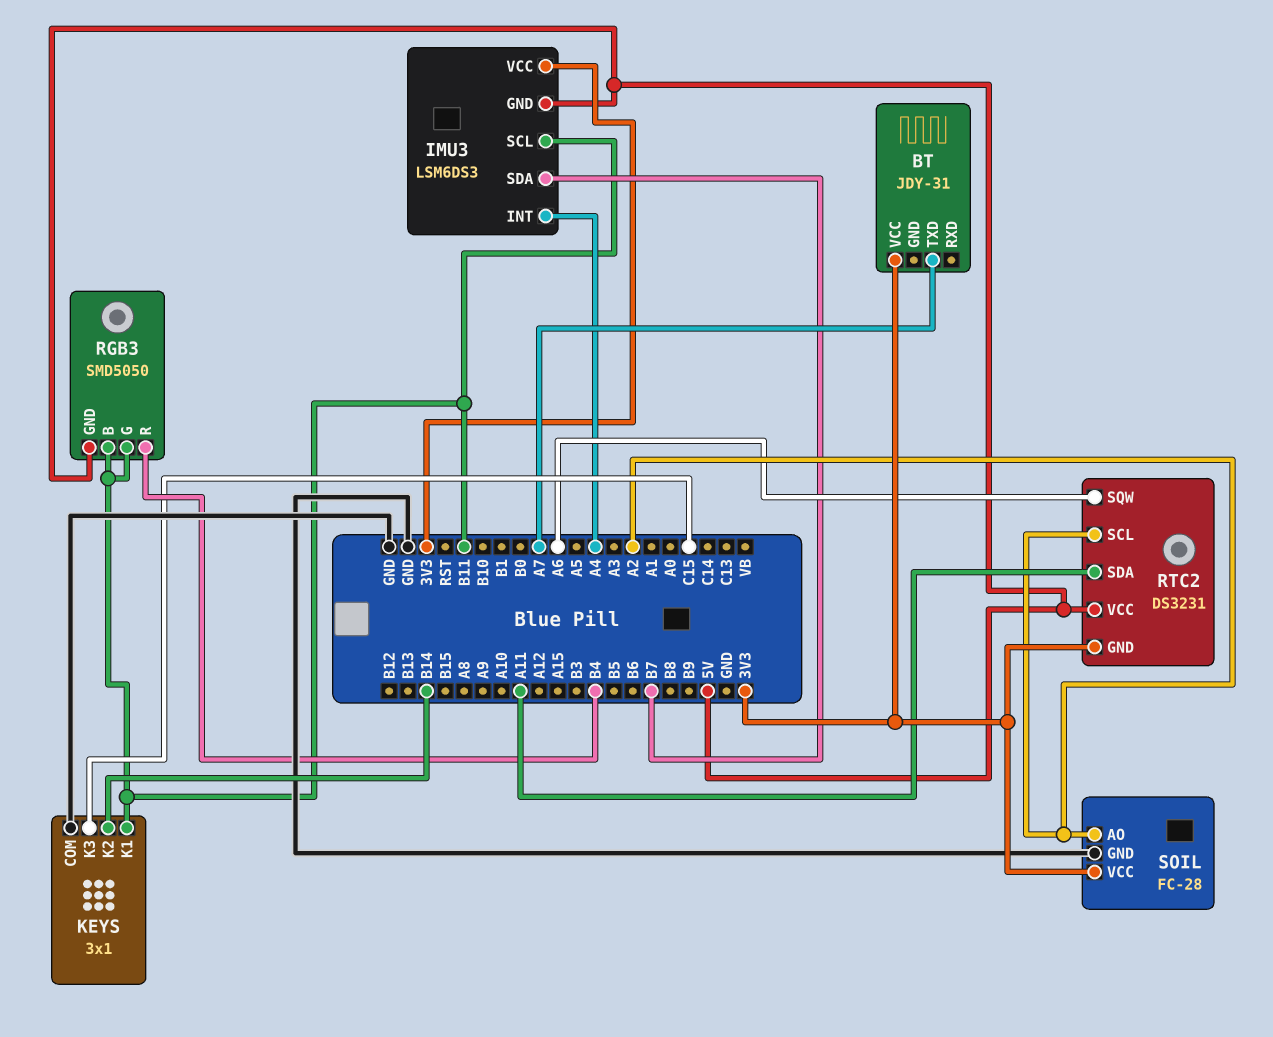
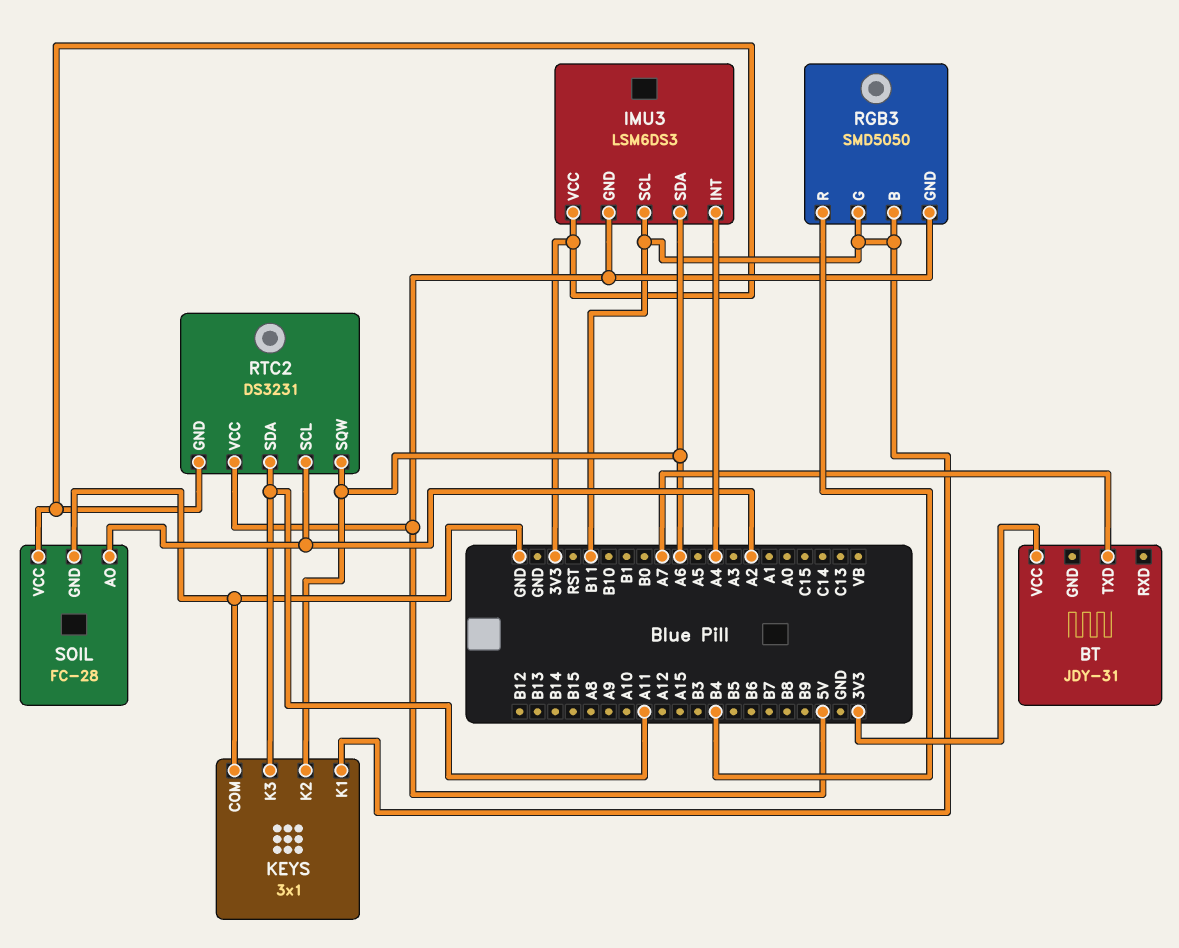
IMU3 pin SDA: B7 -> A6
KEYS pin K2: B14 -> A6
KEYS pin K3: C15 -> A11

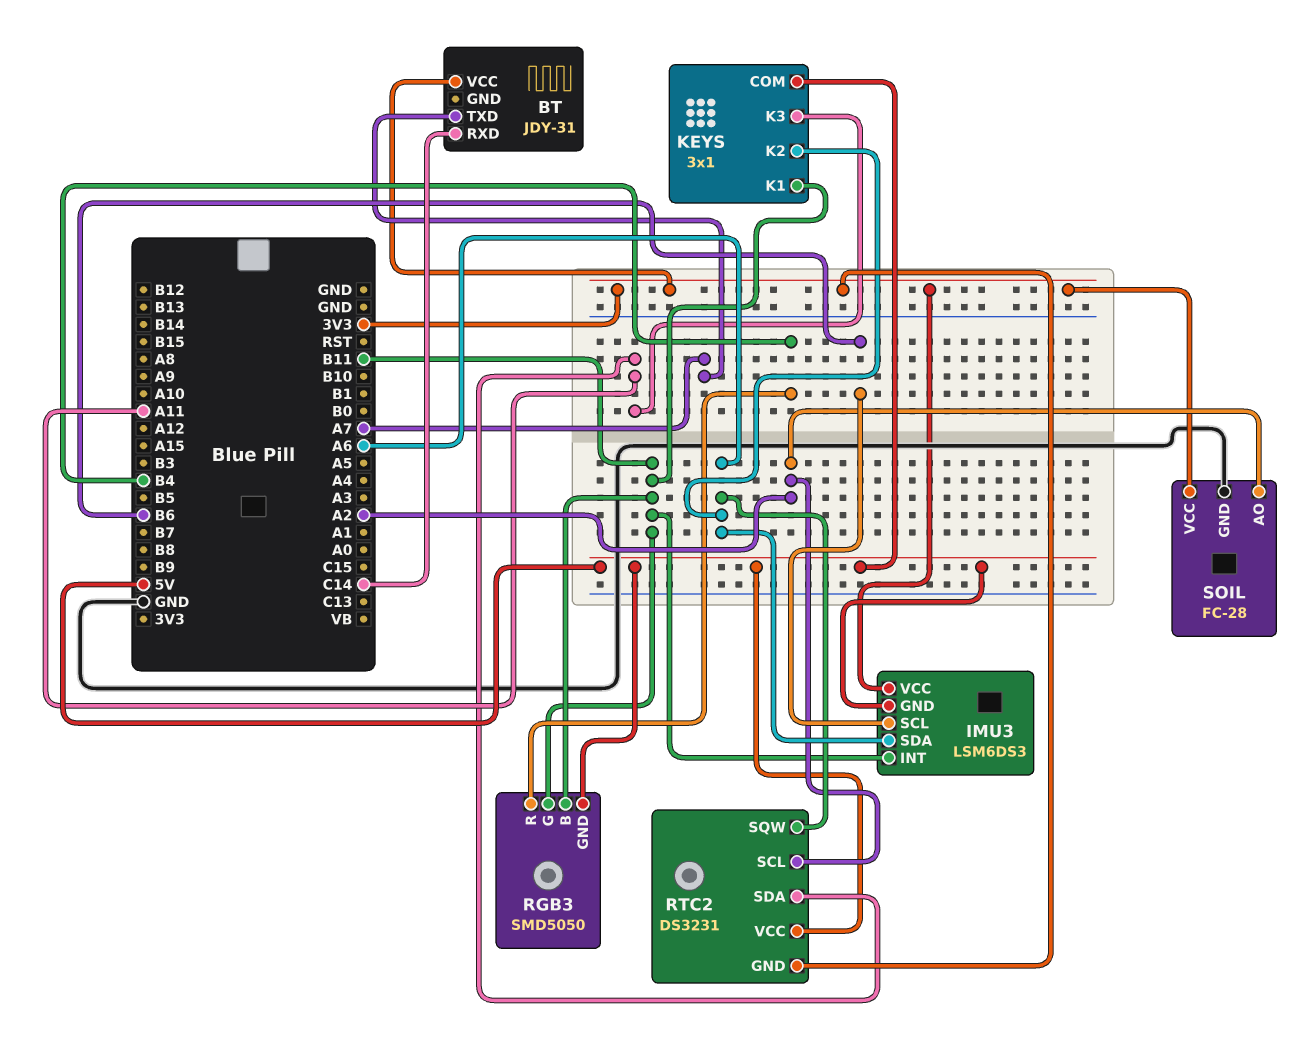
BT pin RXD: none -> C14
IMU3 pin INT: A4 -> B11
IMU3 pin SCL: B11 -> B6
KEYS pin COM: GND -> 5V

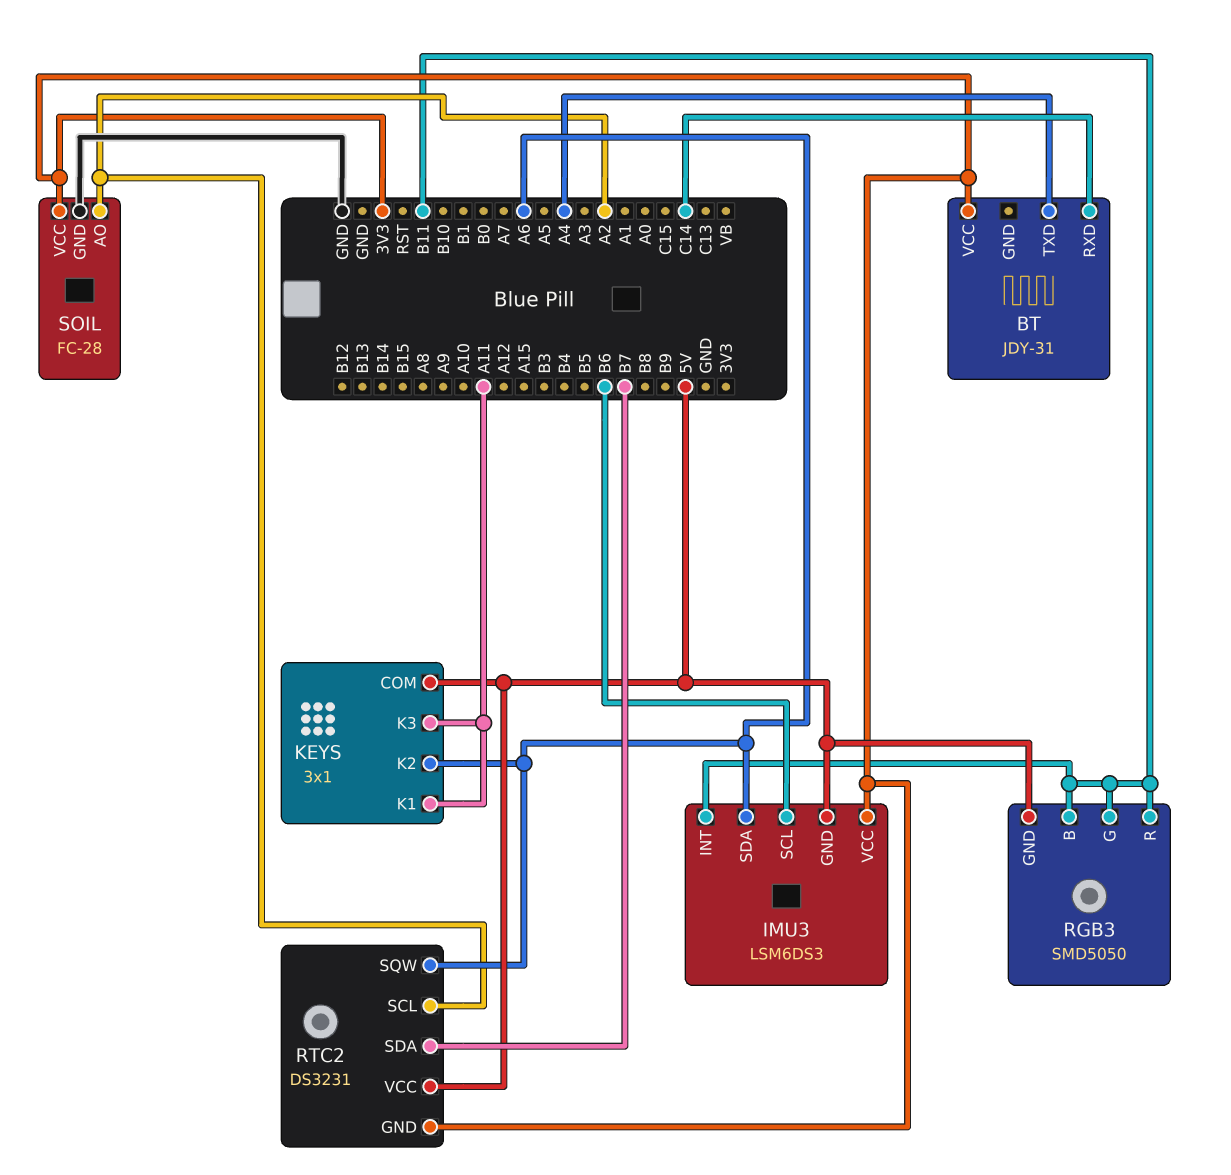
BT pin TXD: A7 -> A4
KEYS pin K1: B11 -> A11
RGB3 pin R: B4 -> B11
RTC2 pin SDA: A11 -> B7

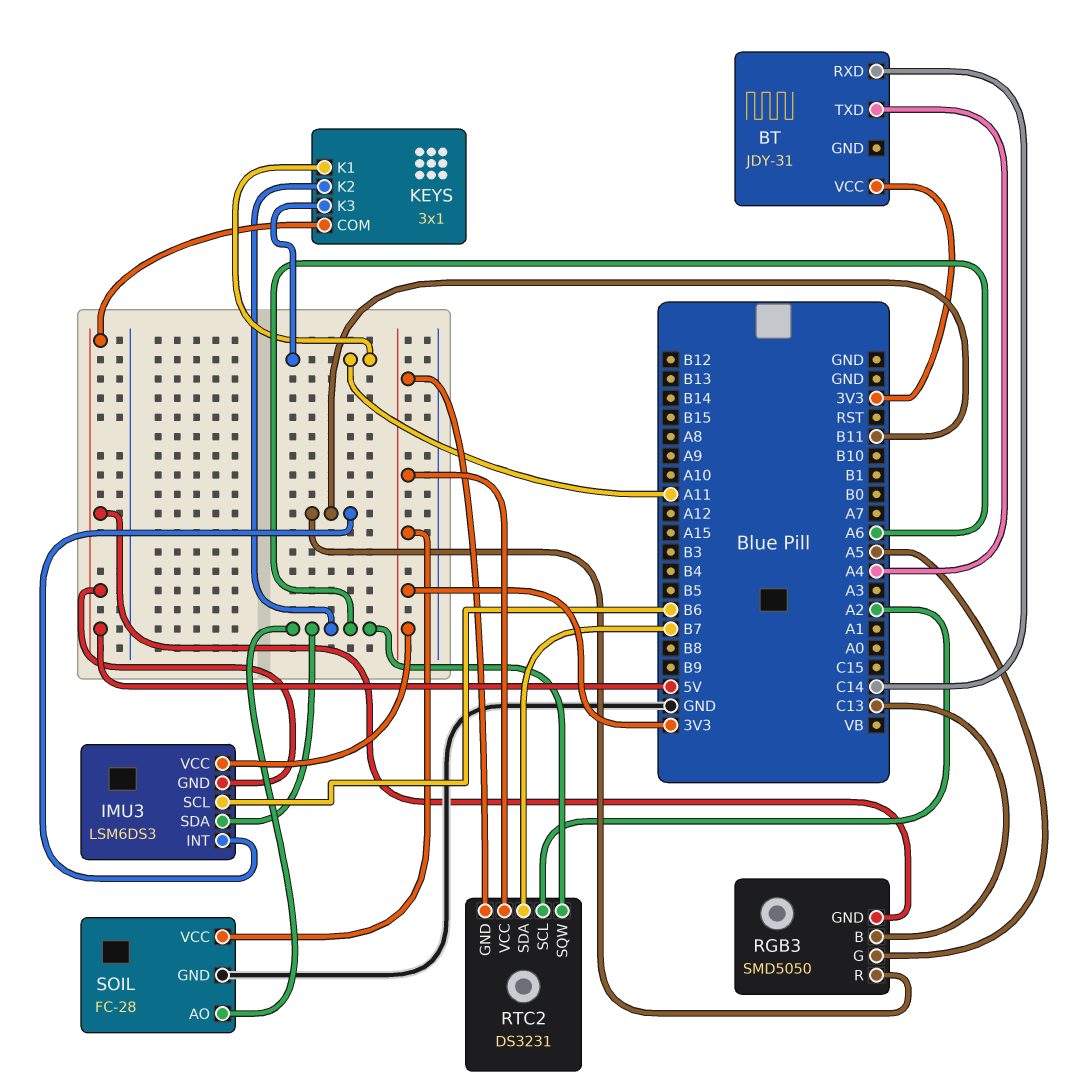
RGB3 pin B: B11 -> C13
RGB3 pin G: B11 -> A5
RTC2 pin VCC: 5V -> 3V3
SOIL pin AO: A2 -> A6

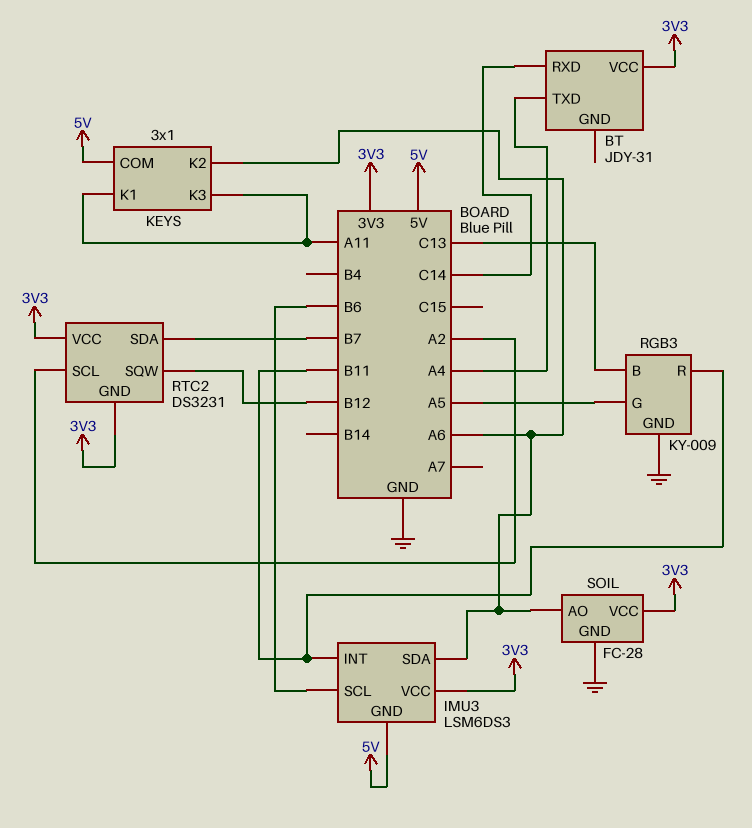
RGB3: SMD5050 -> KY-009
RGB3 pin GND: 5V -> GND
RTC2 pin SQW: A6 -> B12

